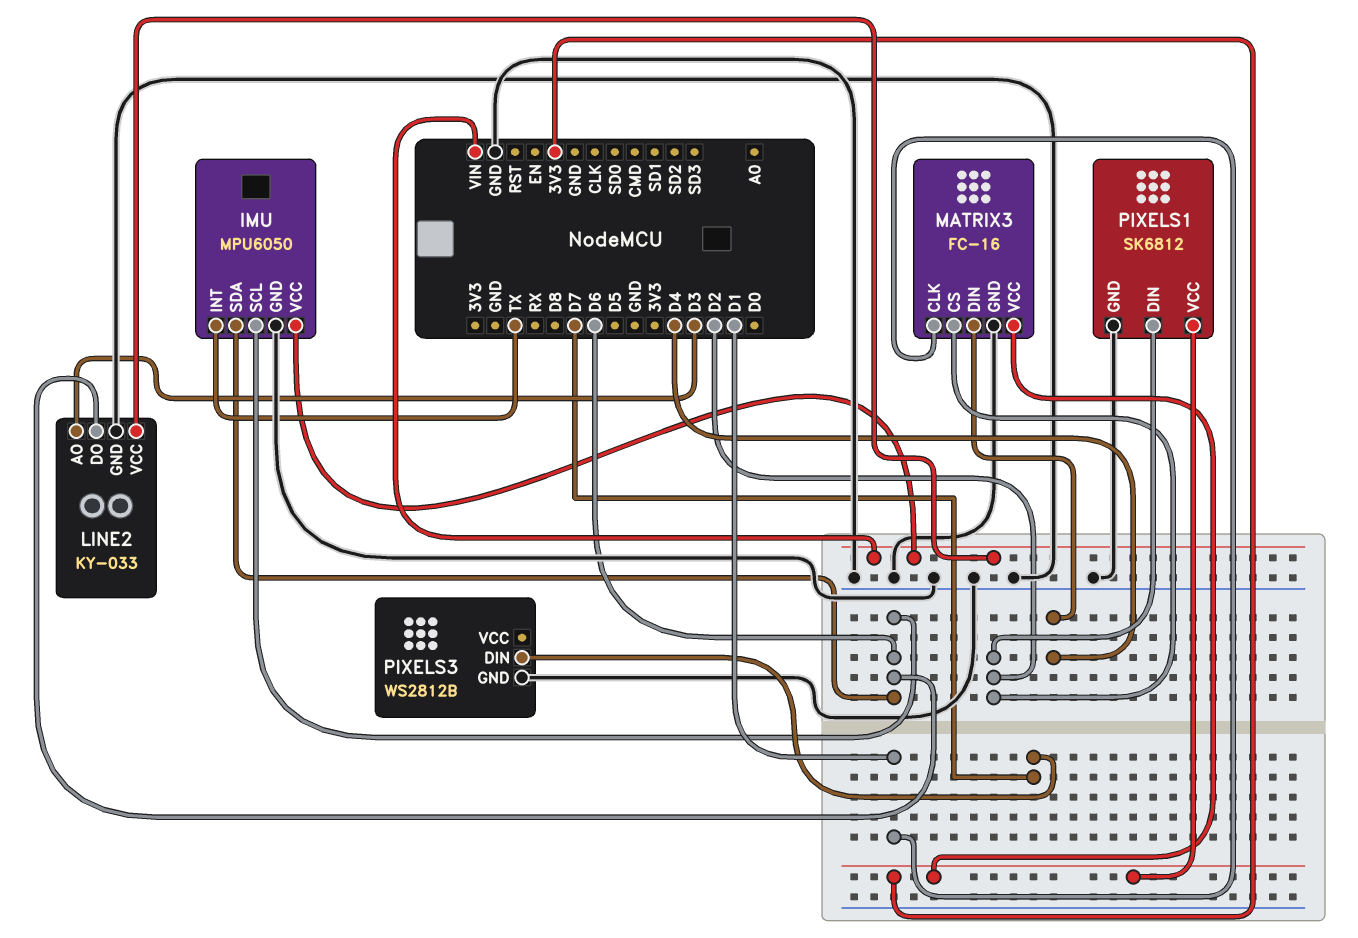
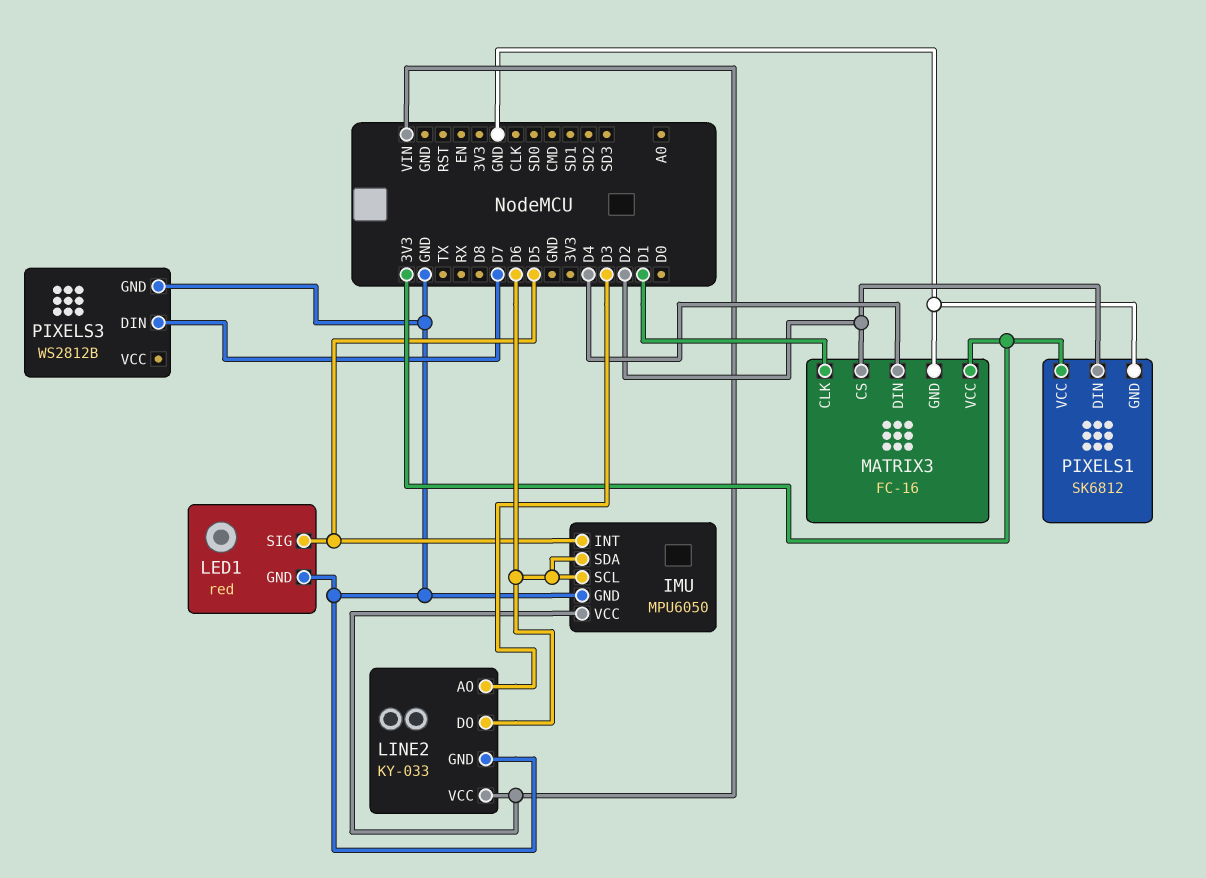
IMU pin INT: TX -> D5
LED1: none -> red
LED1 pin GND: none -> GND
LED1 pin SIG: none -> D5

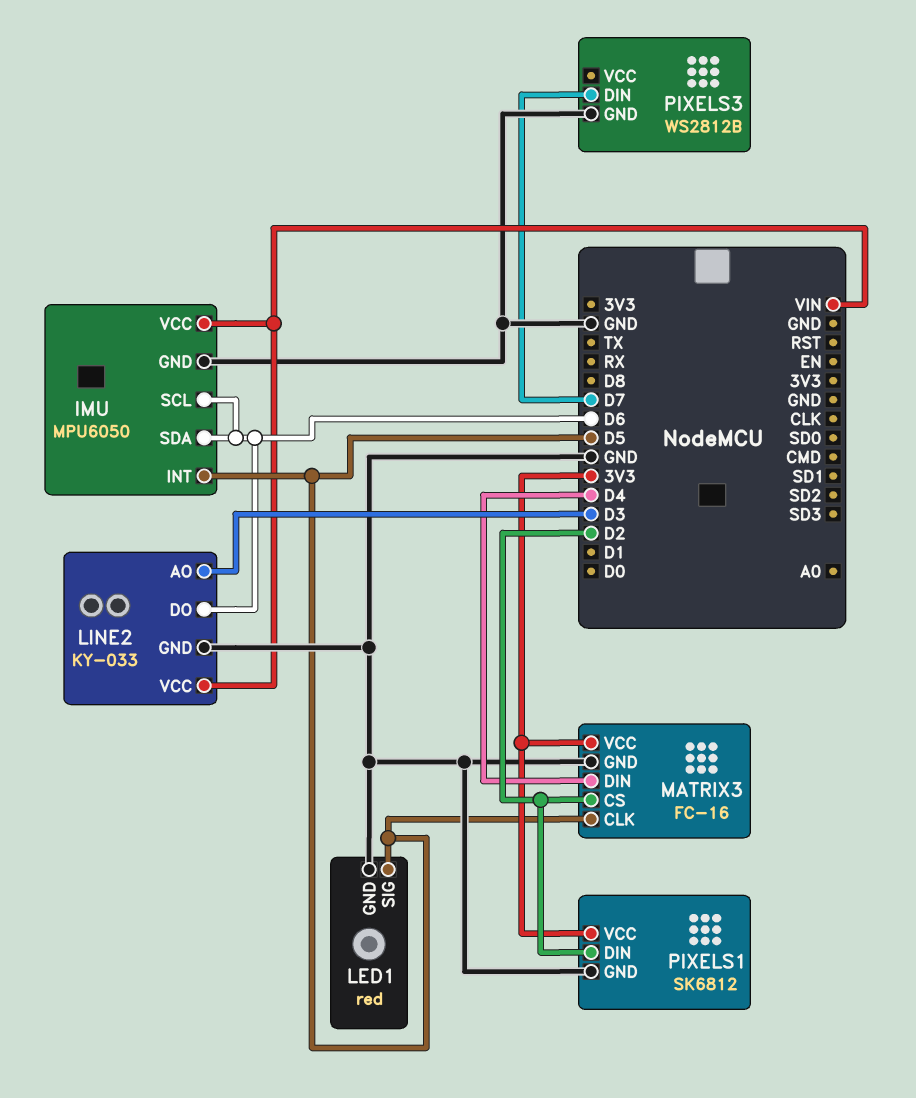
MATRIX3 pin CLK: D1 -> D5

